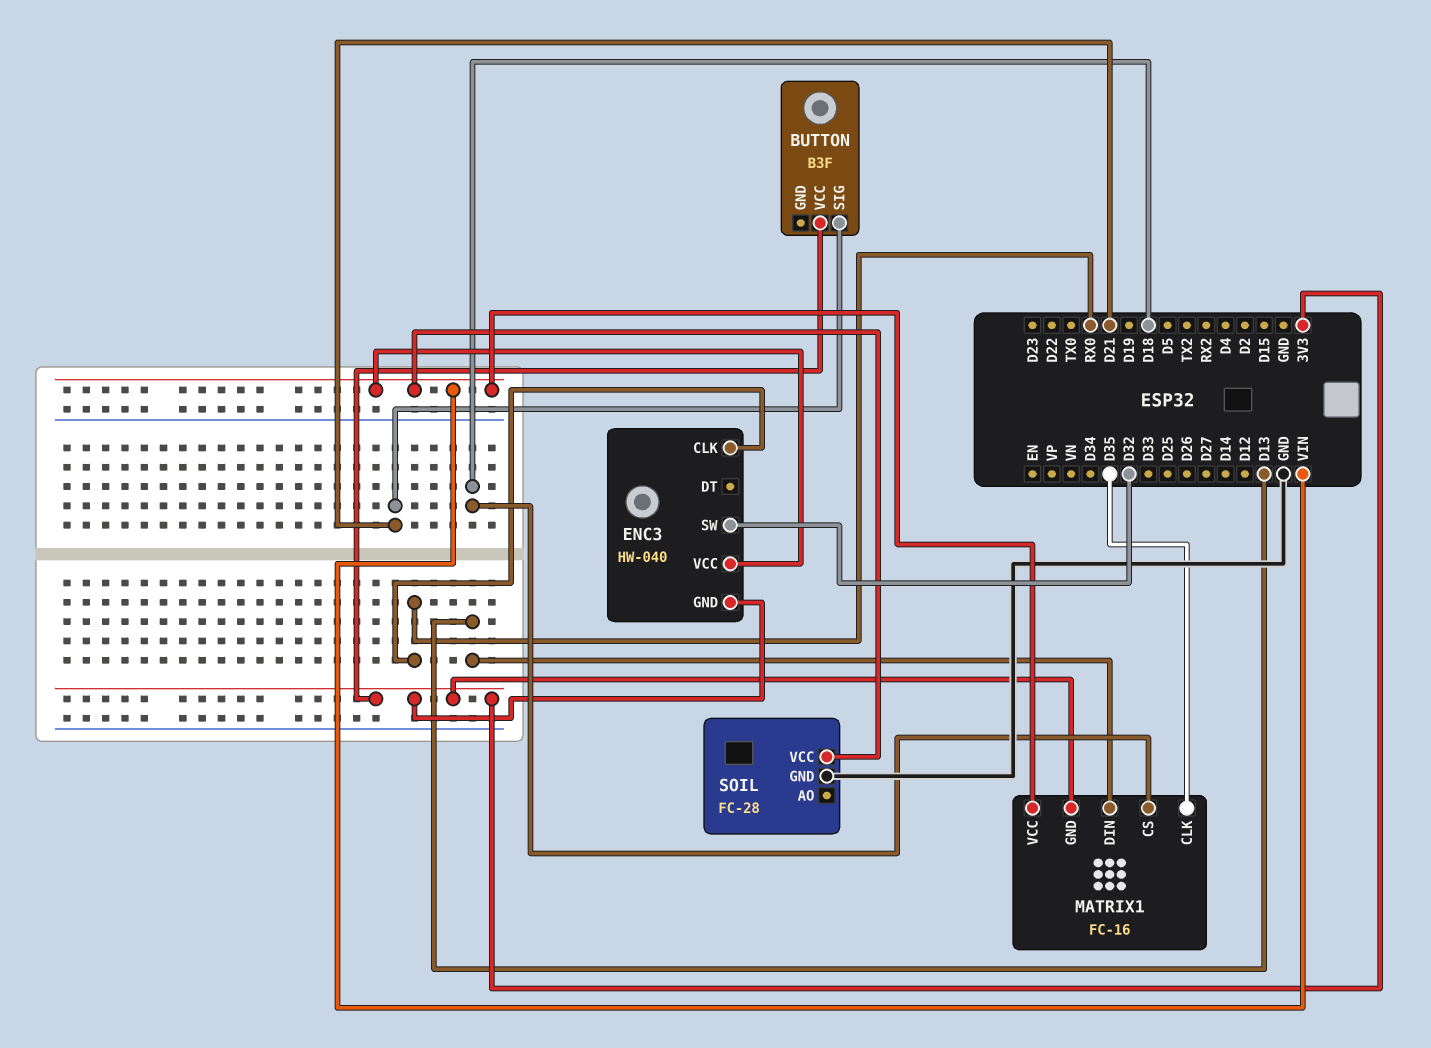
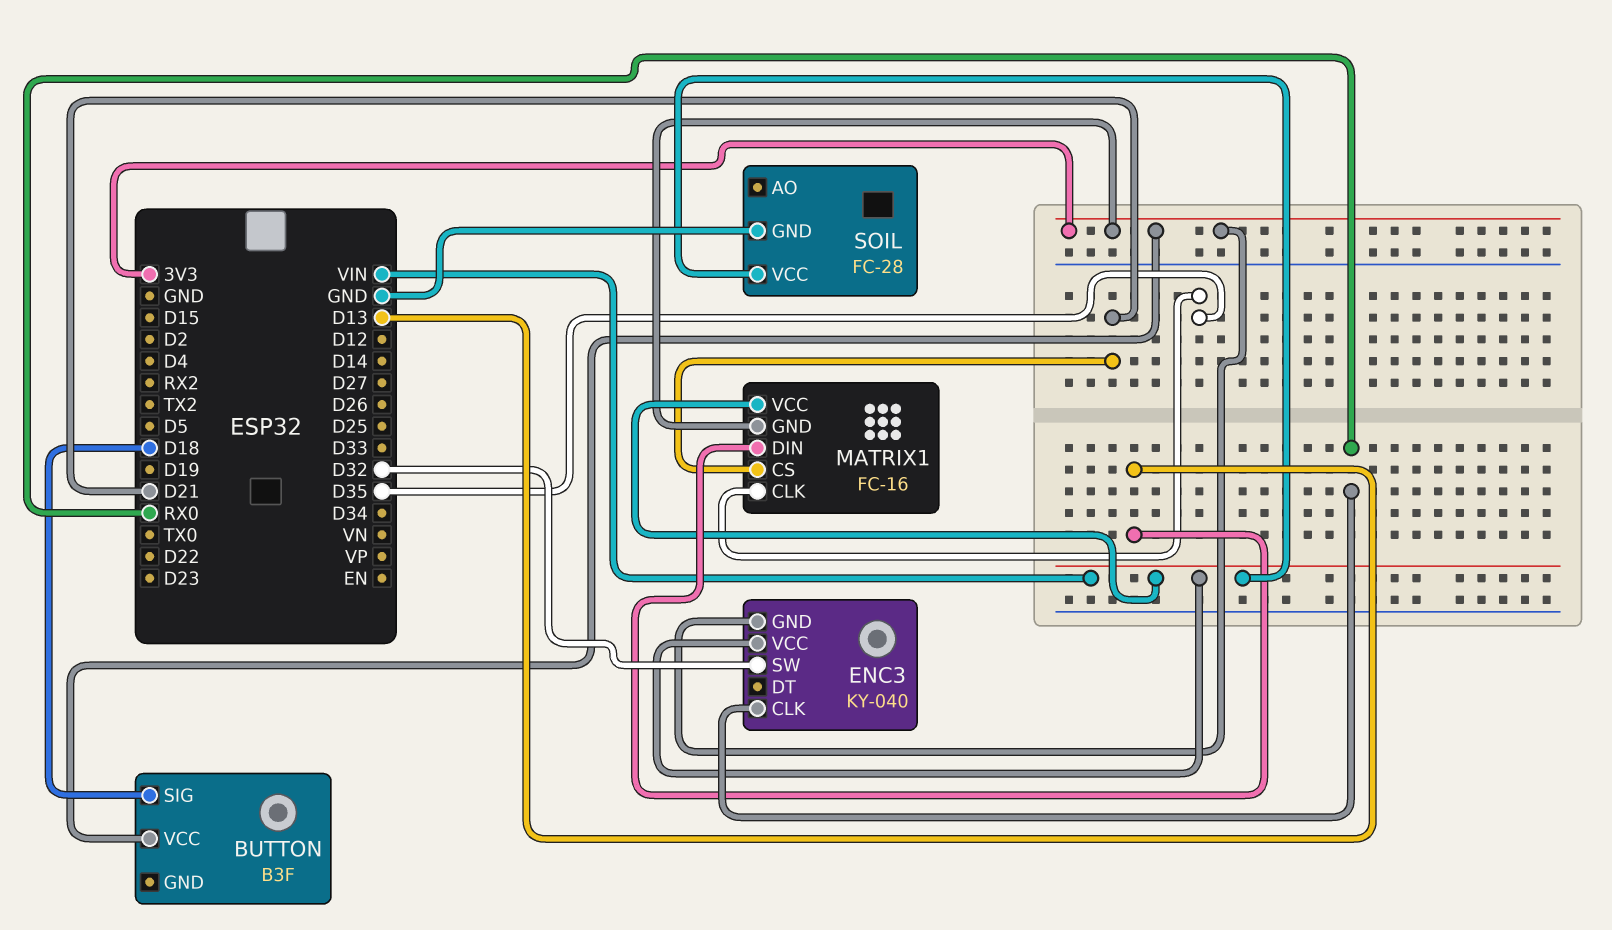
BUTTON pin SIG: D21 -> D18
ENC3: HW-040 -> KY-040
MATRIX1 pin CS: D18 -> D21

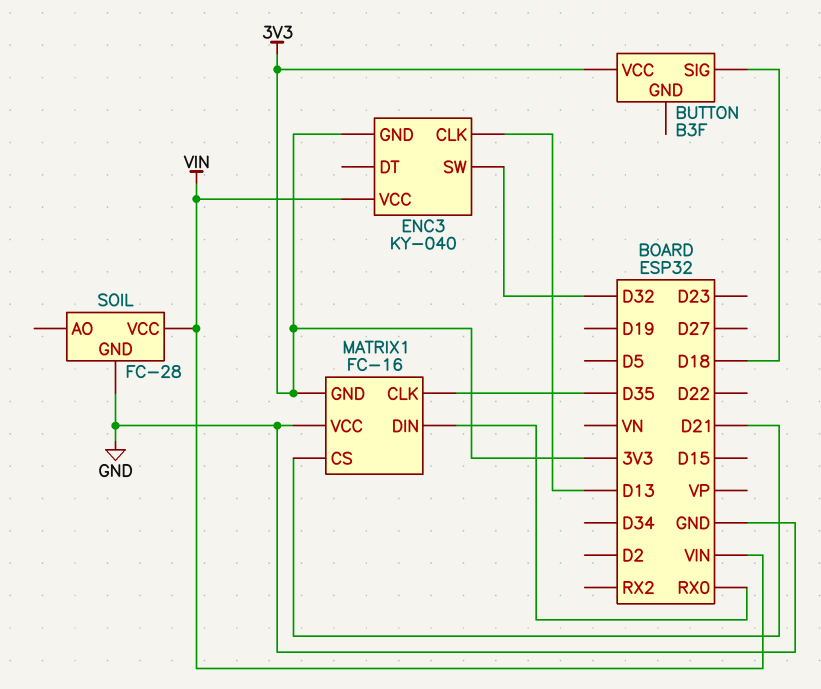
ENC3 pin CLK: RX0 -> D13
MATRIX1 pin DIN: D13 -> RX0
MATRIX1 pin VCC: VIN -> GND

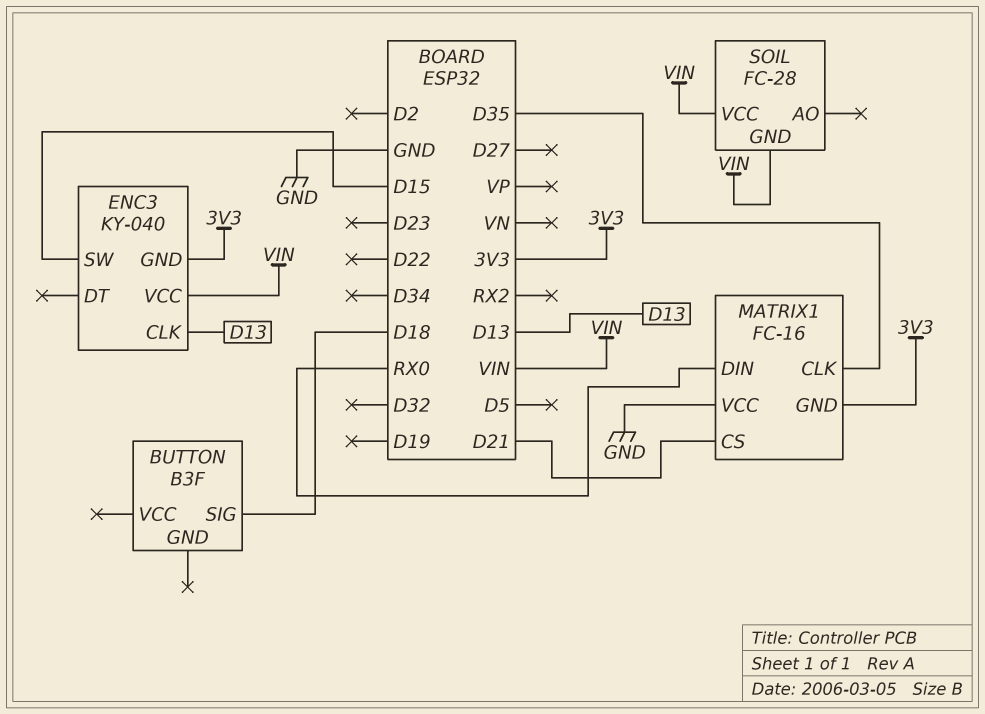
BUTTON pin VCC: 3V3 -> none
ENC3 pin SW: D32 -> D15
SOIL pin GND: GND -> VIN

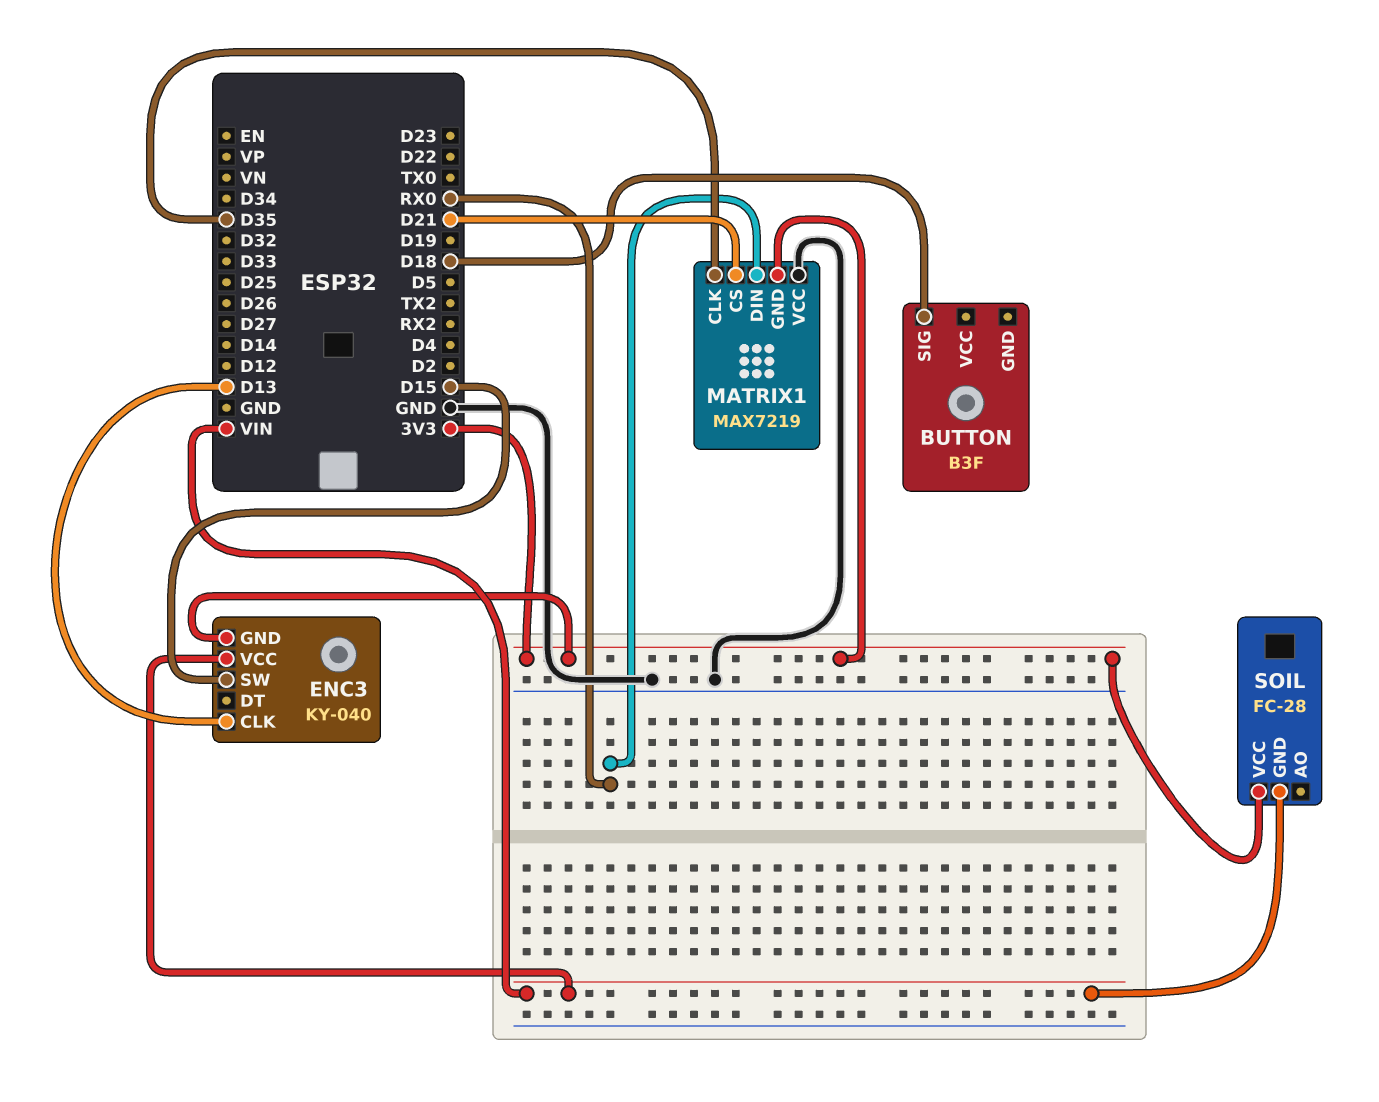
MATRIX1: FC-16 -> MAX7219
SOIL pin VCC: VIN -> 3V3

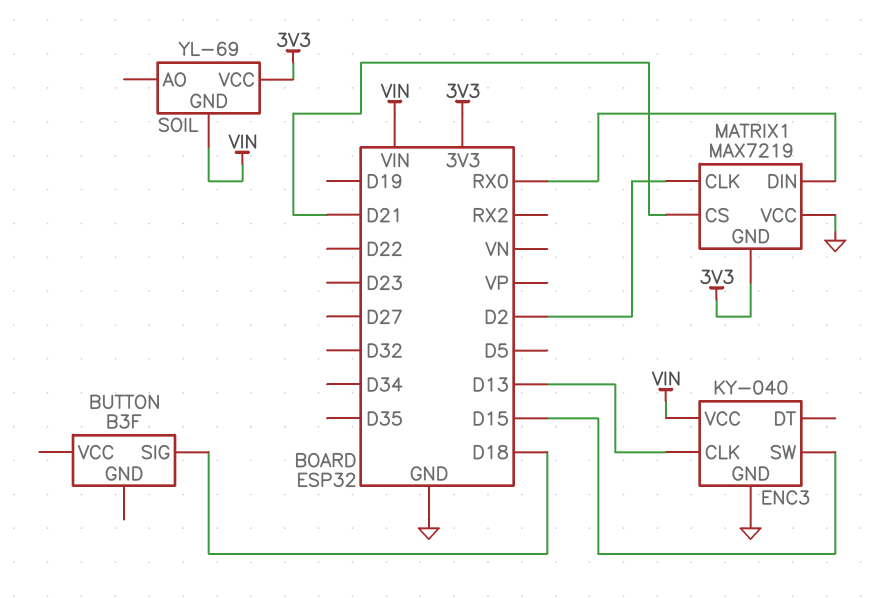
ENC3 pin GND: 3V3 -> GND
MATRIX1 pin CLK: D35 -> D2
SOIL: FC-28 -> YL-69

